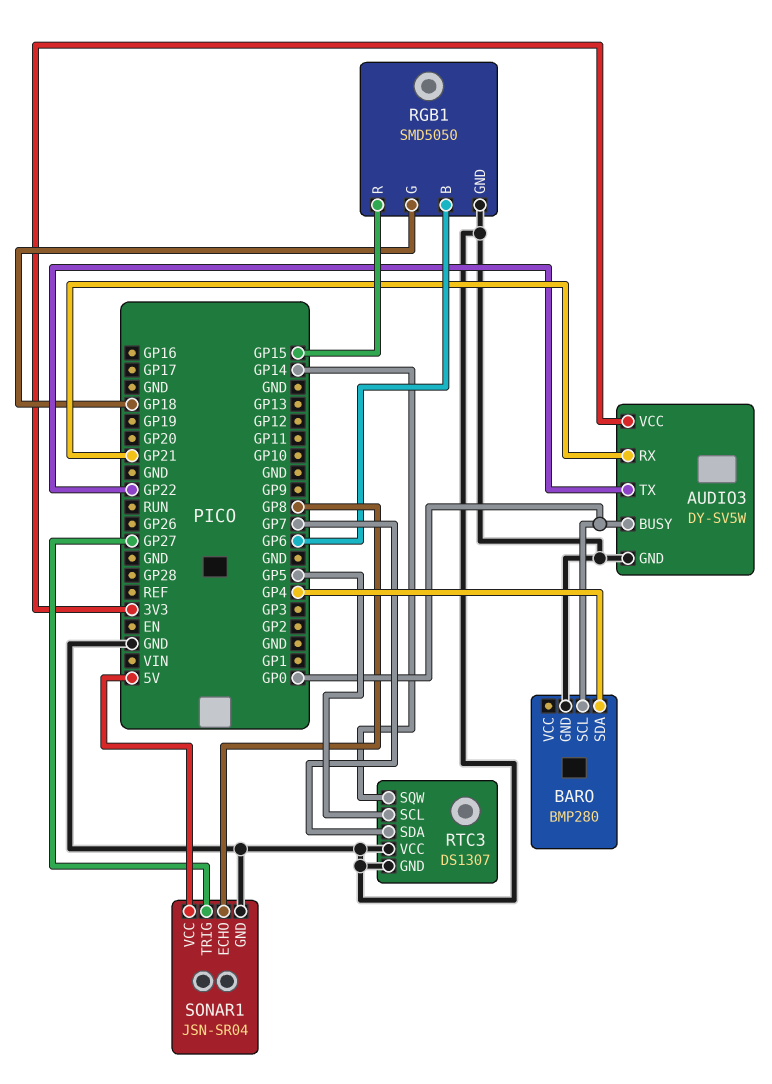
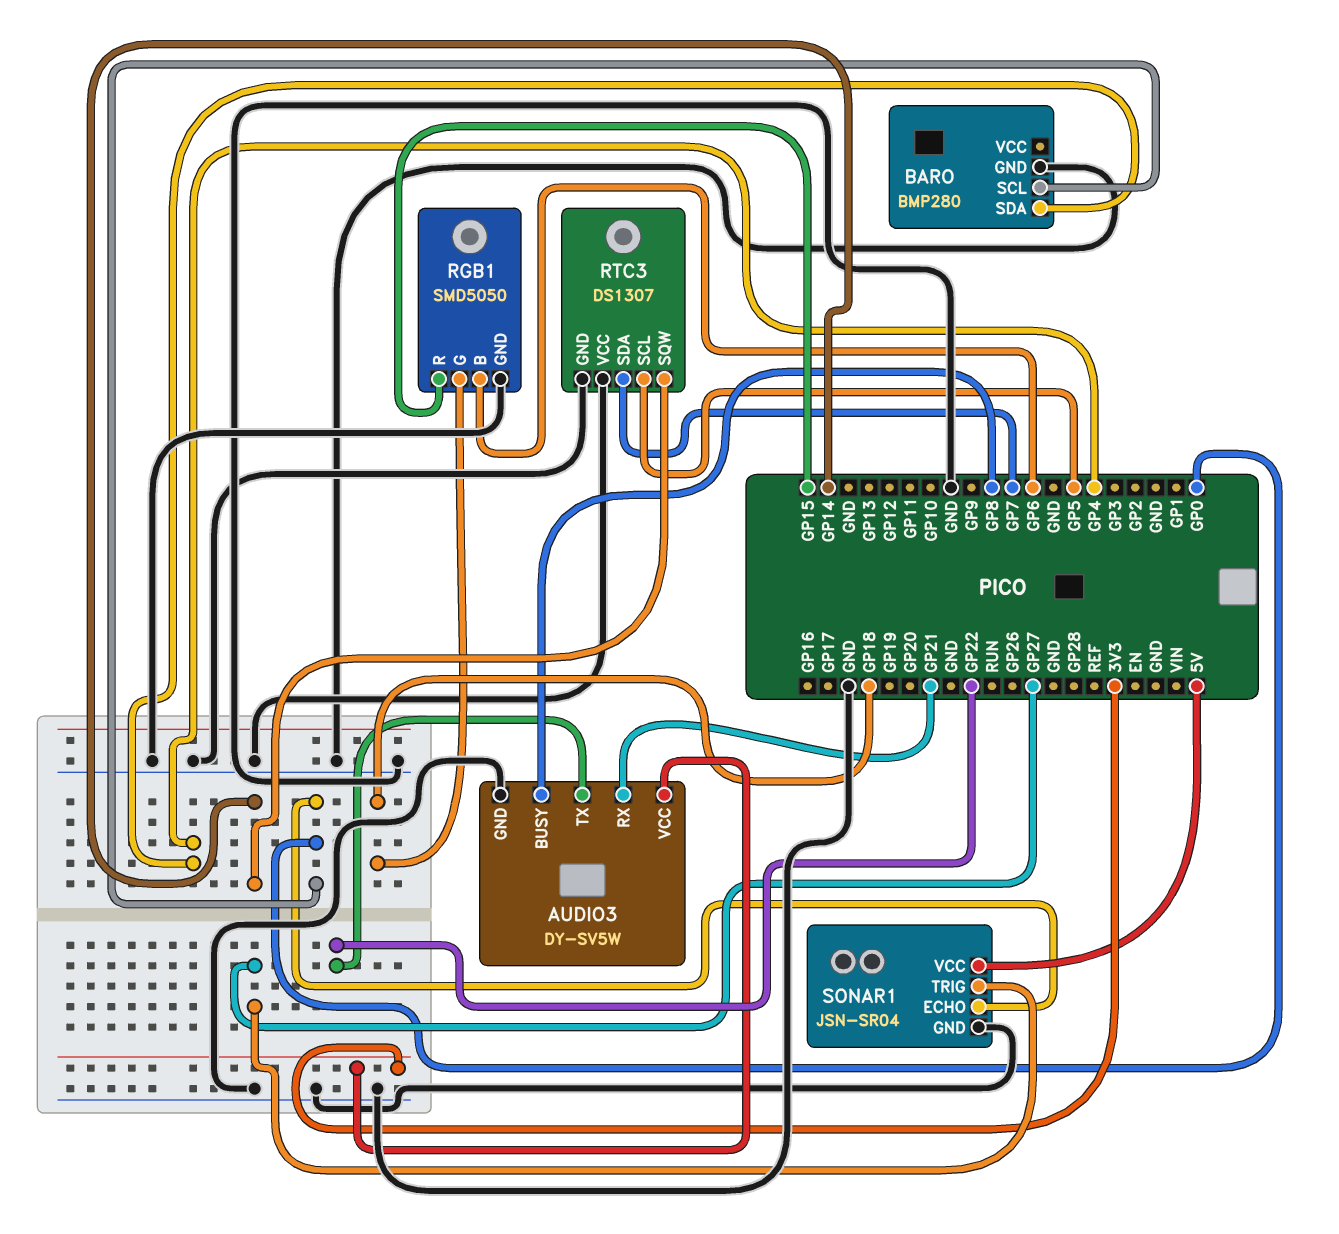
AUDIO3 pin BUSY: GP0 -> GP8
SONAR1 pin ECHO: GP8 -> GP0

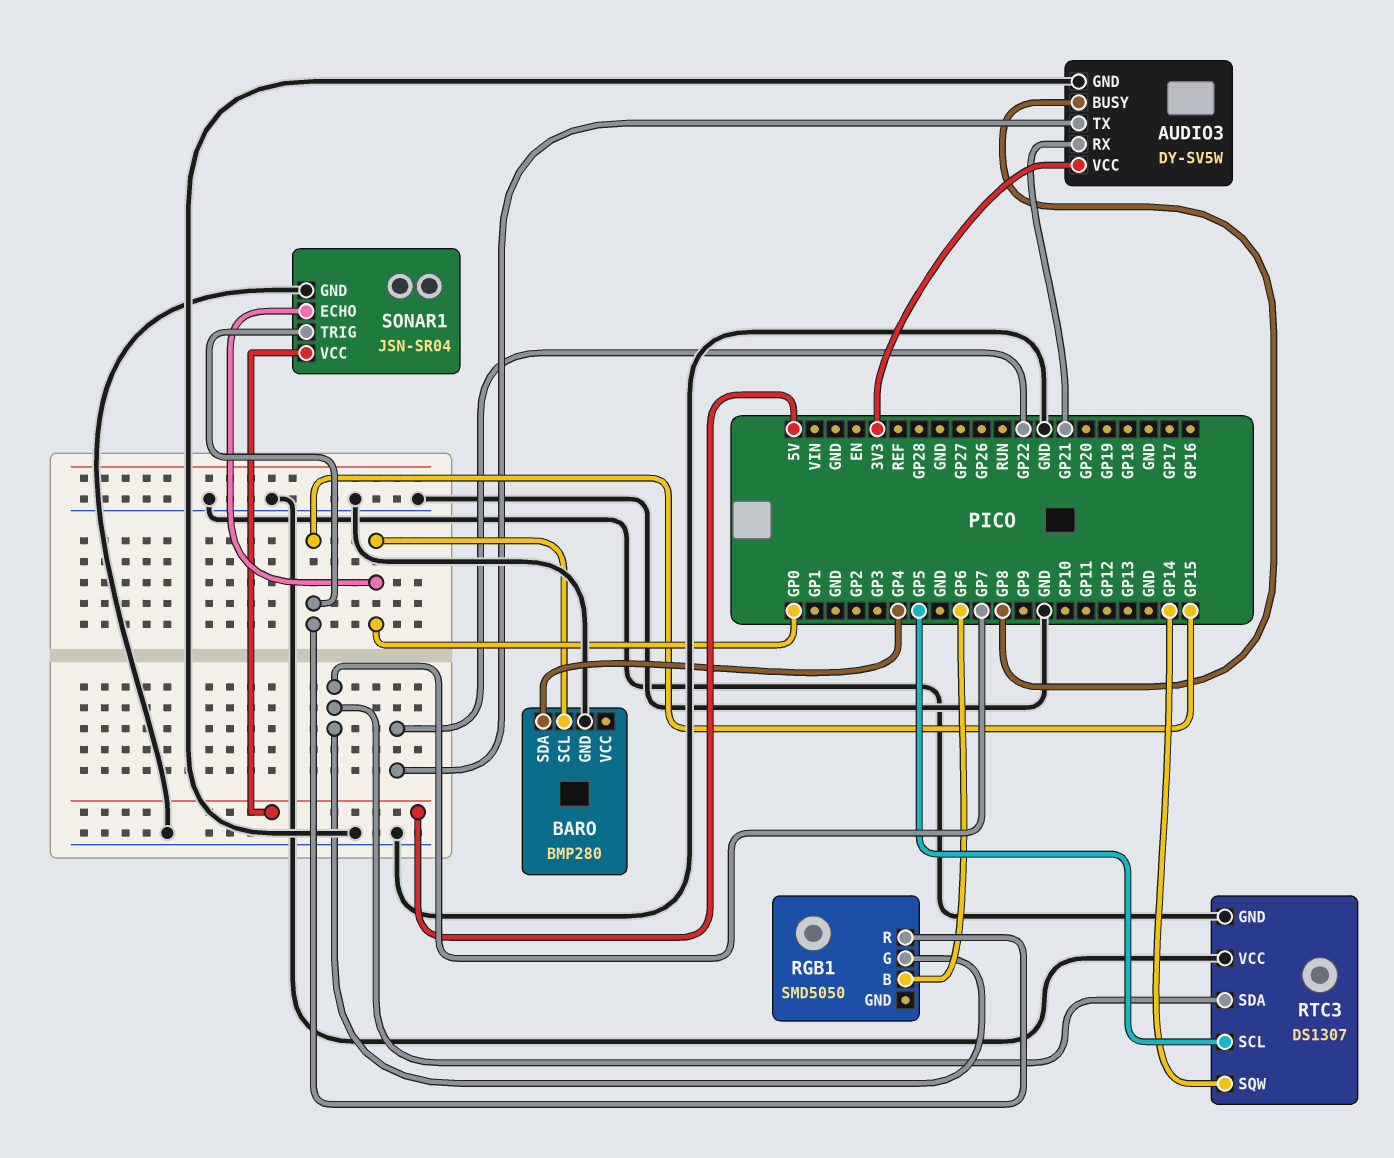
RGB1 pin G: GP18 -> GP7
RGB1 pin GND: GND -> none
SONAR1 pin TRIG: GP27 -> GP15

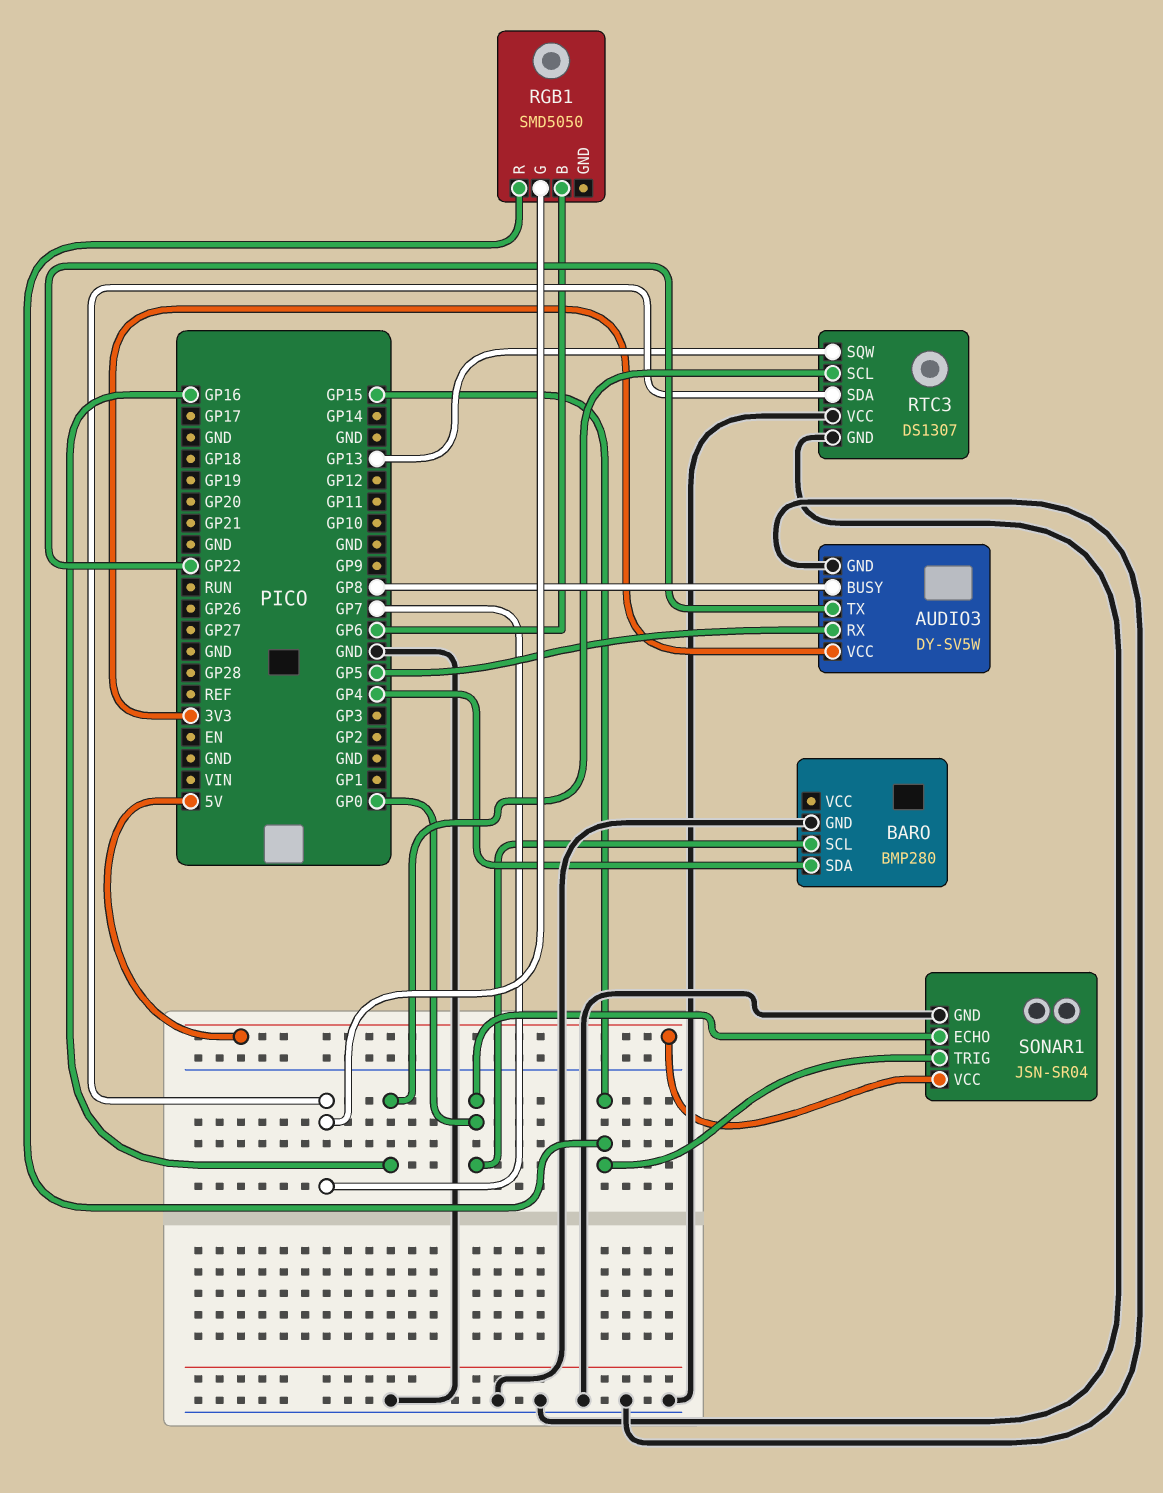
AUDIO3 pin RX: GP21 -> GP5
RTC3 pin SCL: GP5 -> GP16
RTC3 pin SQW: GP14 -> GP13

